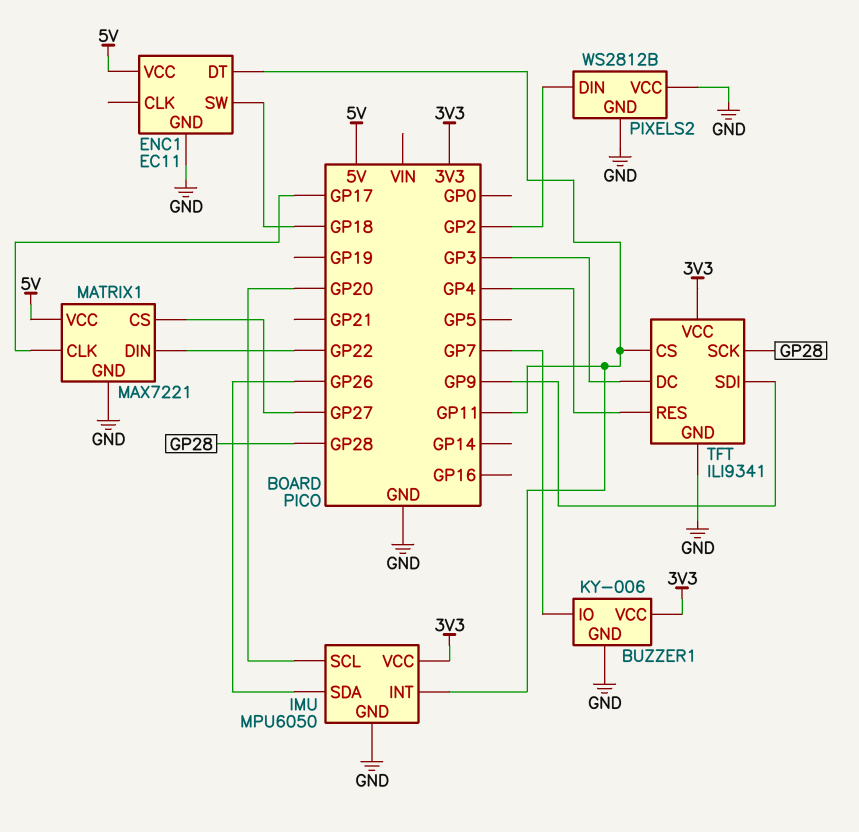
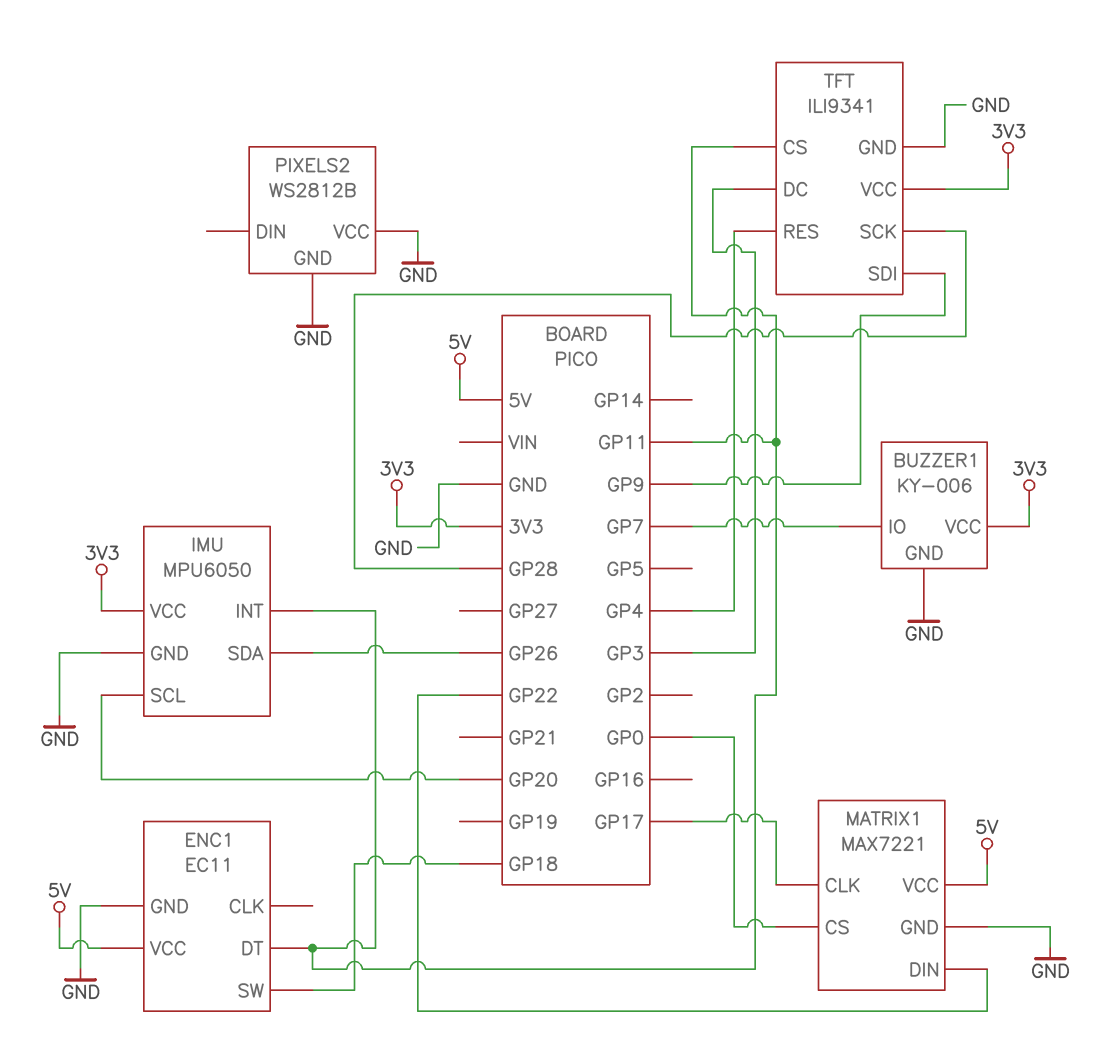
MATRIX1 pin CS: GP27 -> GP0
PIXELS2 pin DIN: GP2 -> none

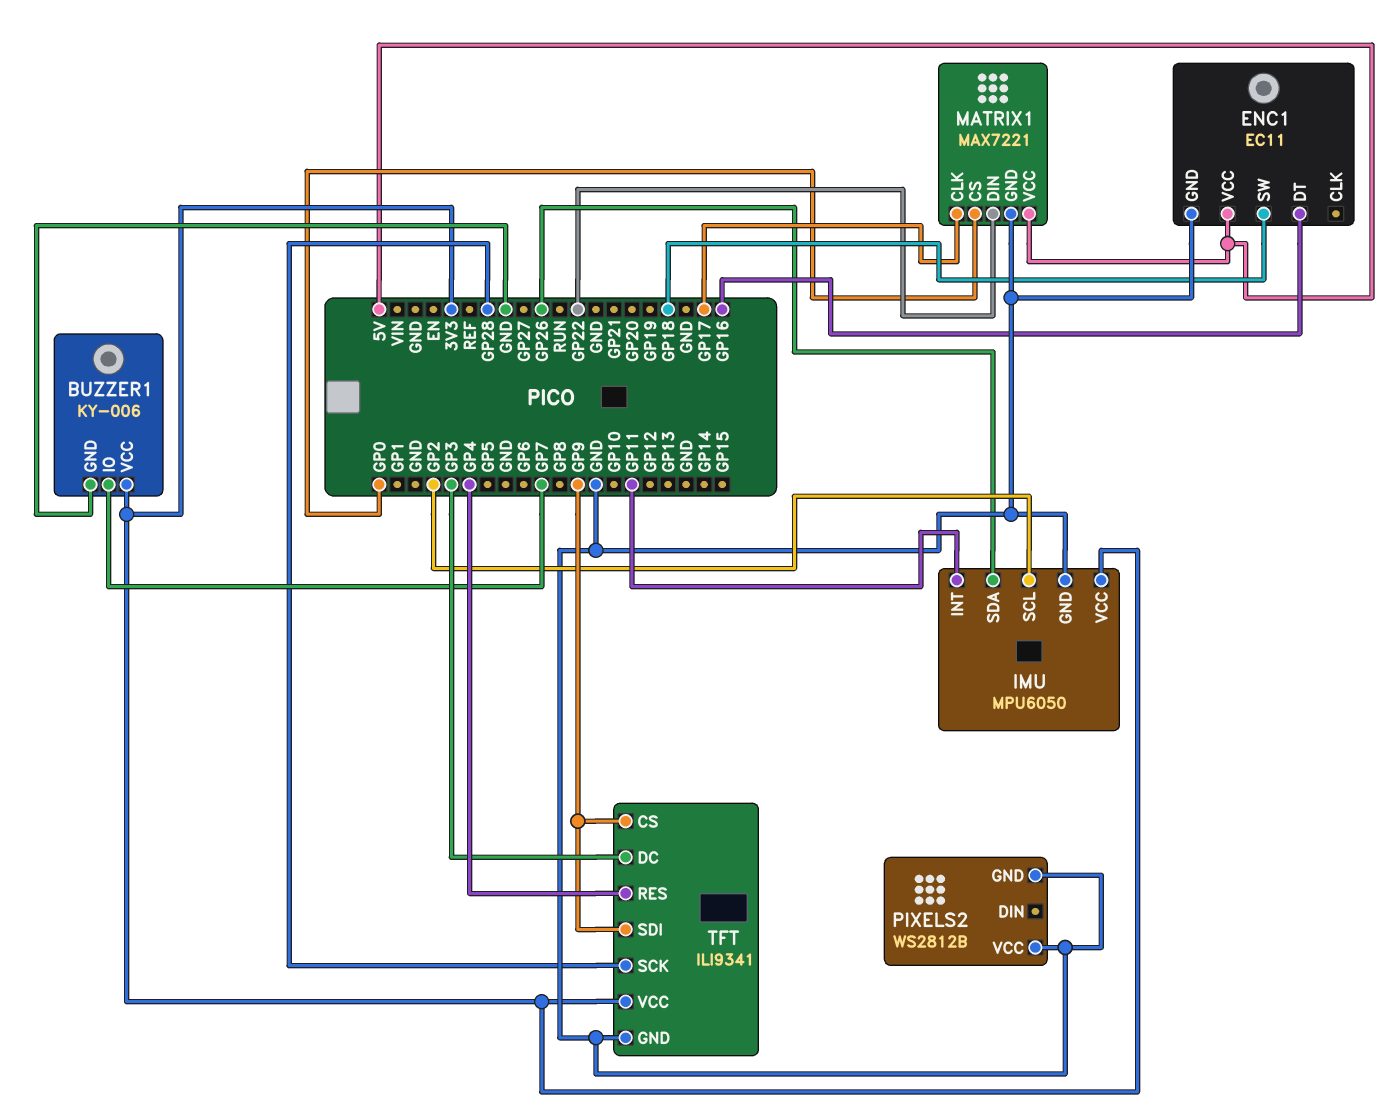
ENC1 pin DT: GP11 -> GP16
IMU pin SCL: GP20 -> GP2
TFT pin CS: GP11 -> GP9

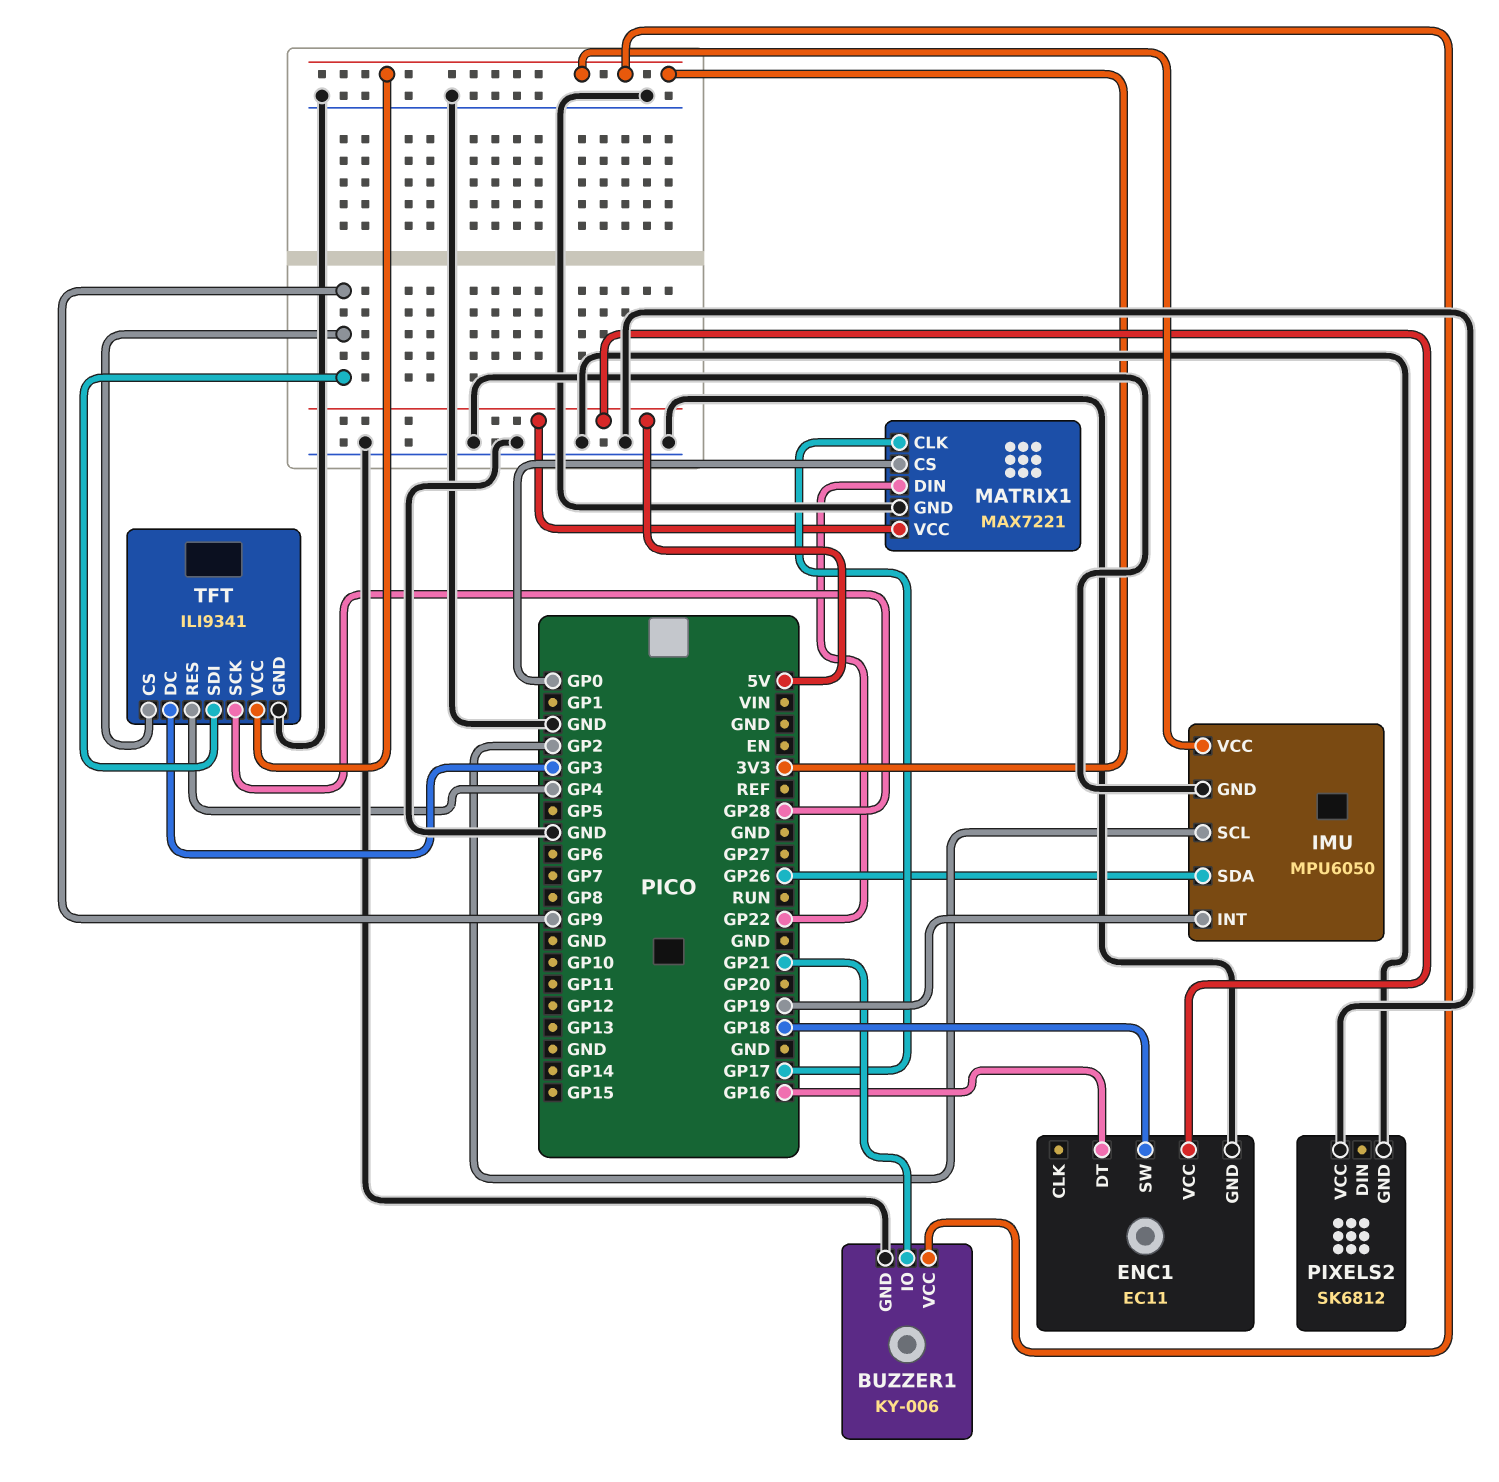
BUZZER1 pin IO: GP7 -> GP21
IMU pin INT: GP11 -> GP19
PIXELS2: WS2812B -> SK6812

